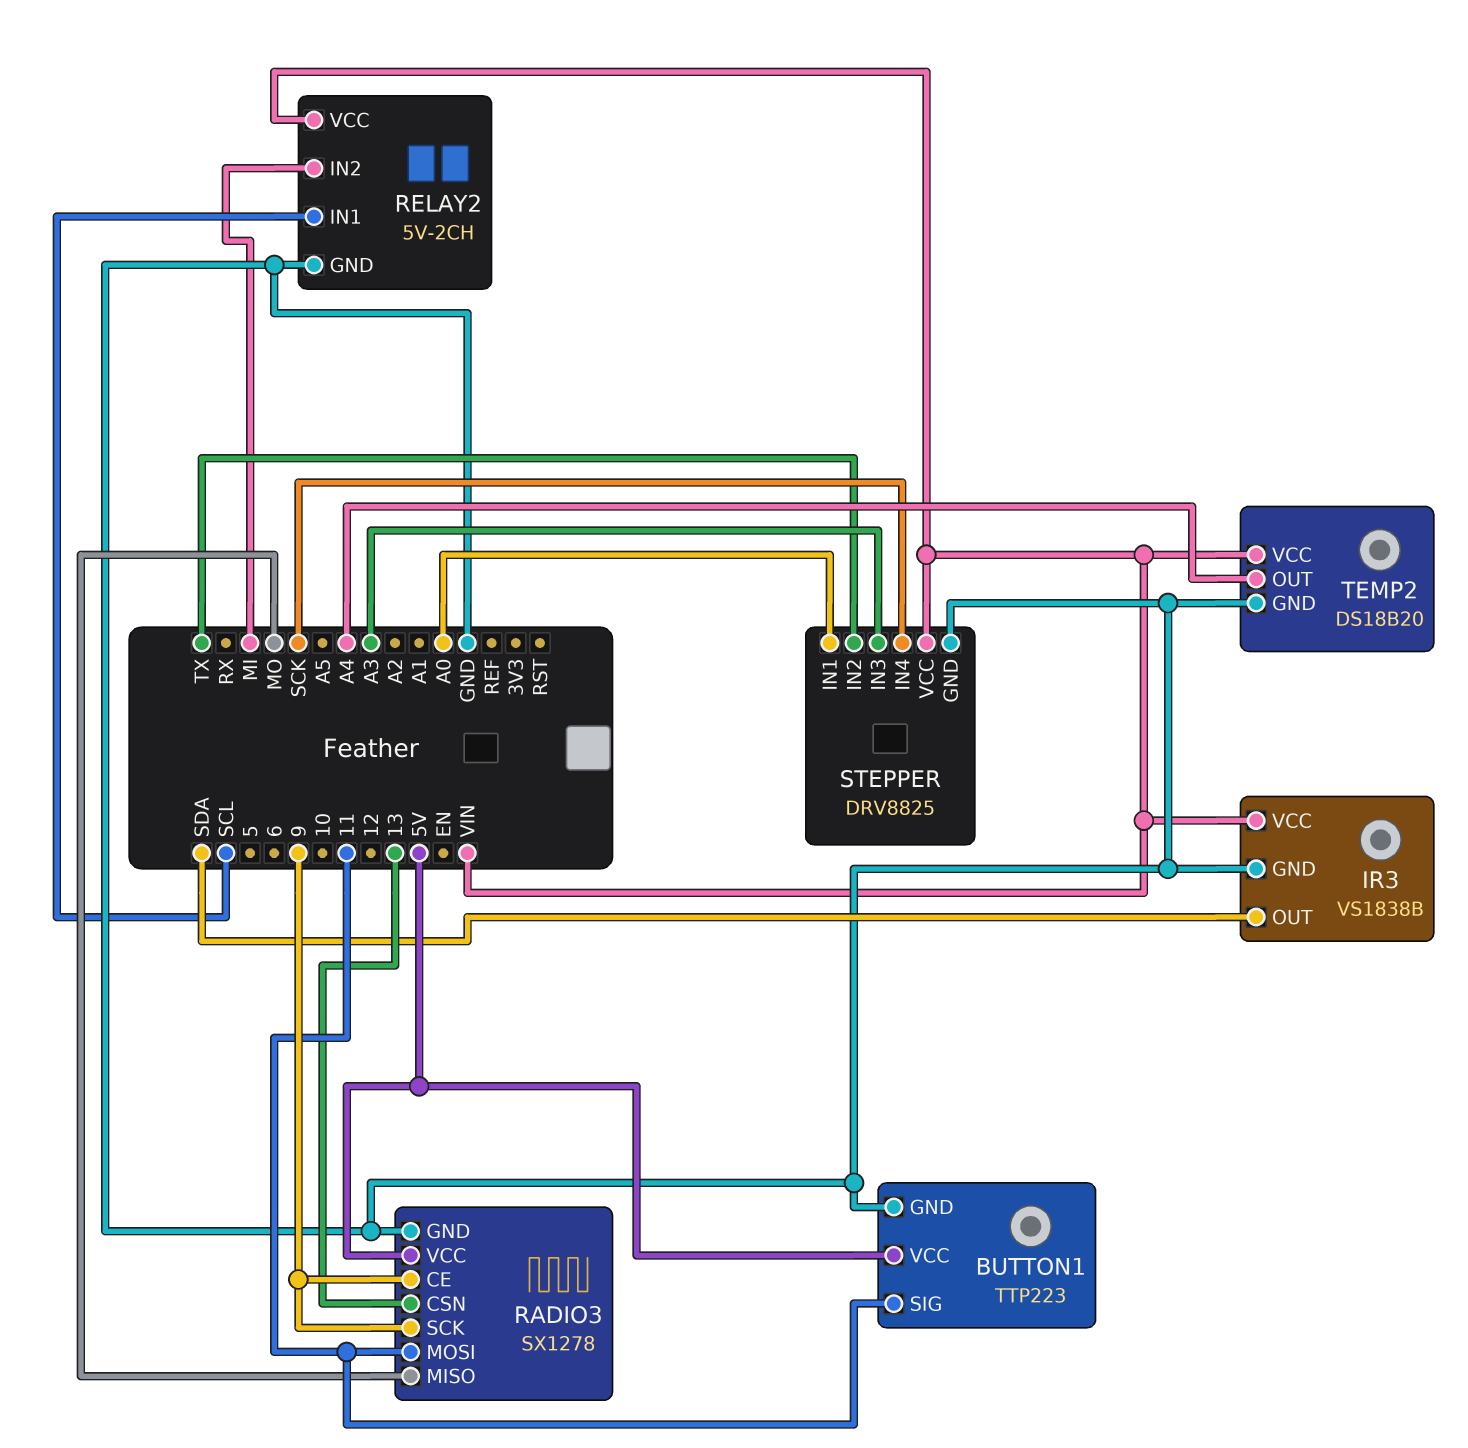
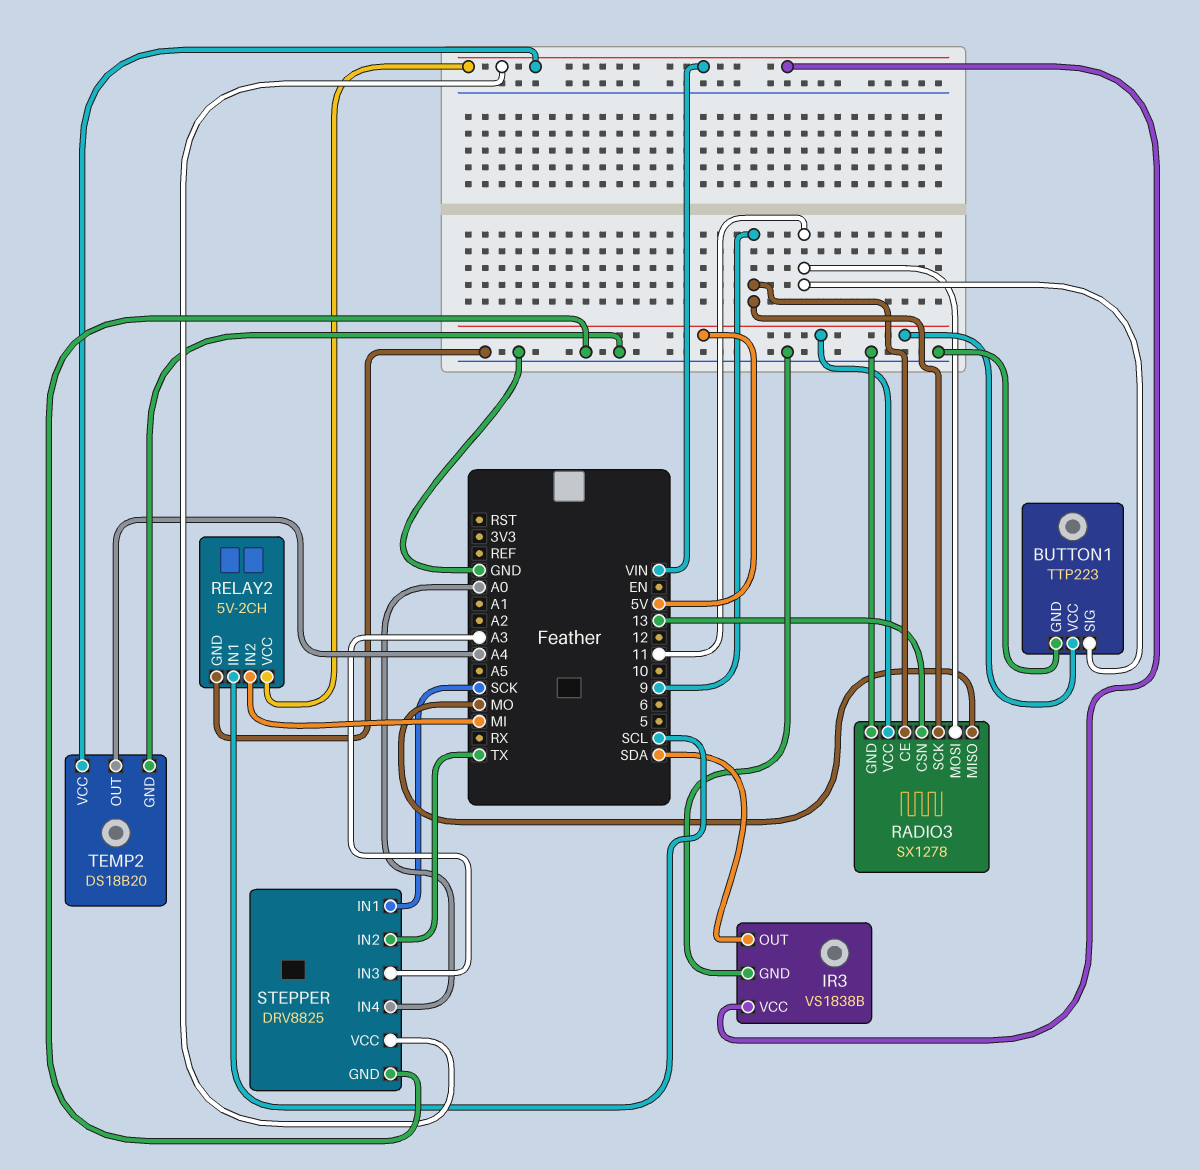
STEPPER pin IN1: A0 -> SCK
STEPPER pin IN4: SCK -> A0

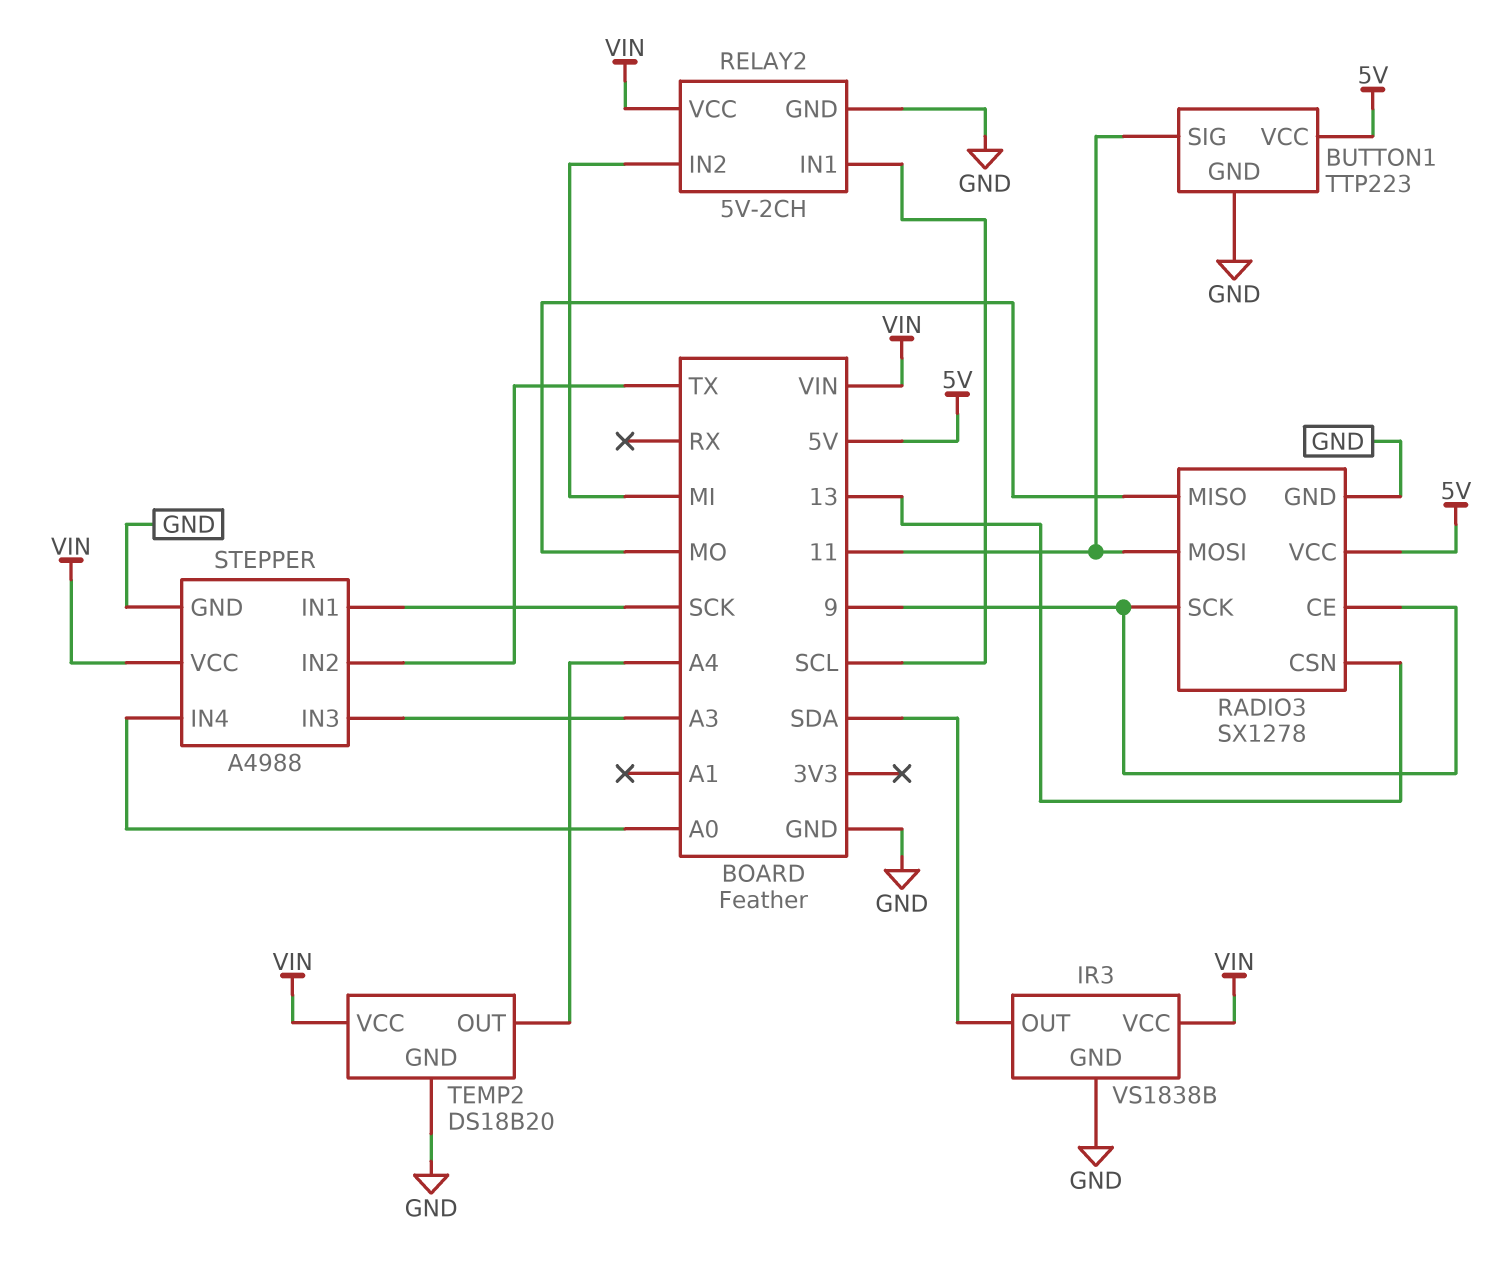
STEPPER: DRV8825 -> A4988

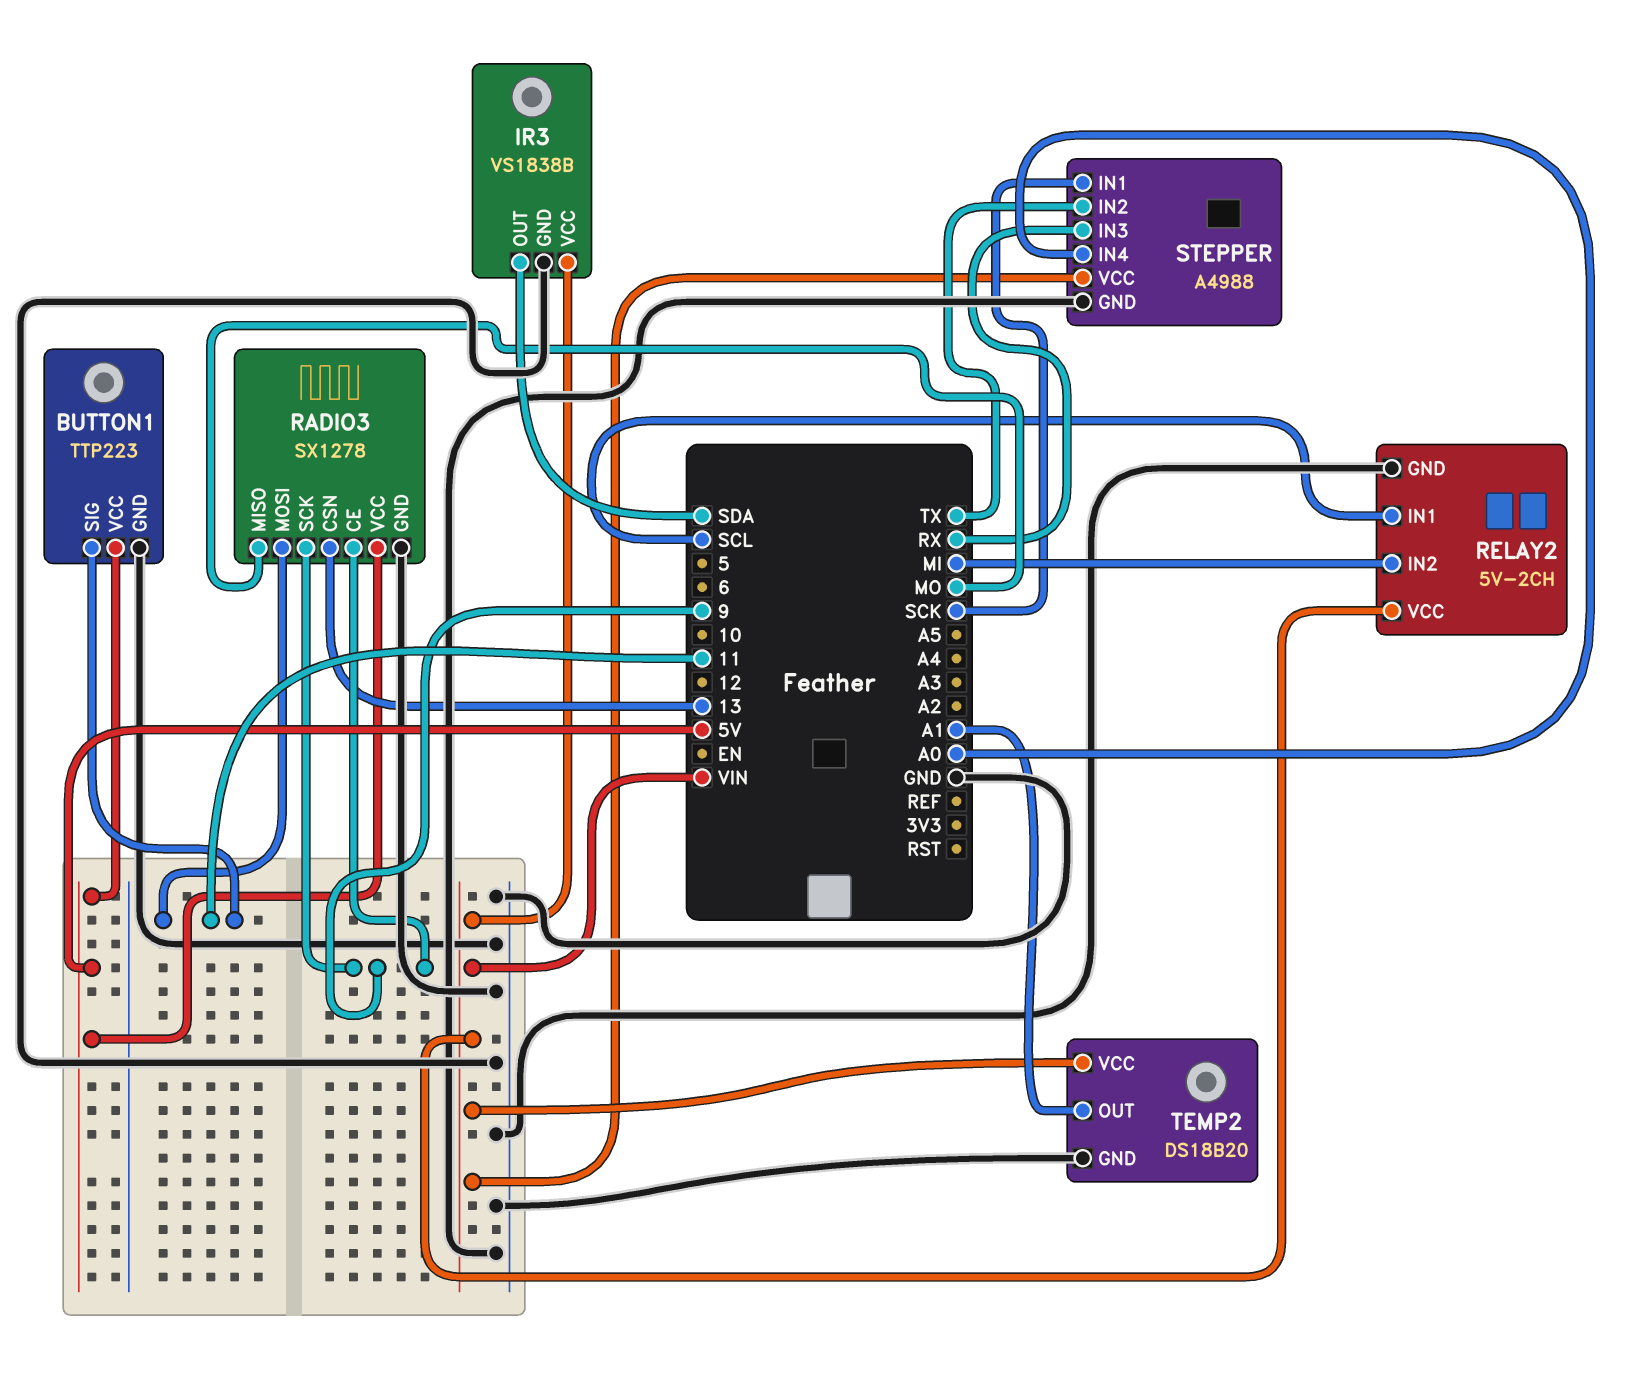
STEPPER pin IN3: A3 -> RX
TEMP2 pin OUT: A4 -> A1

